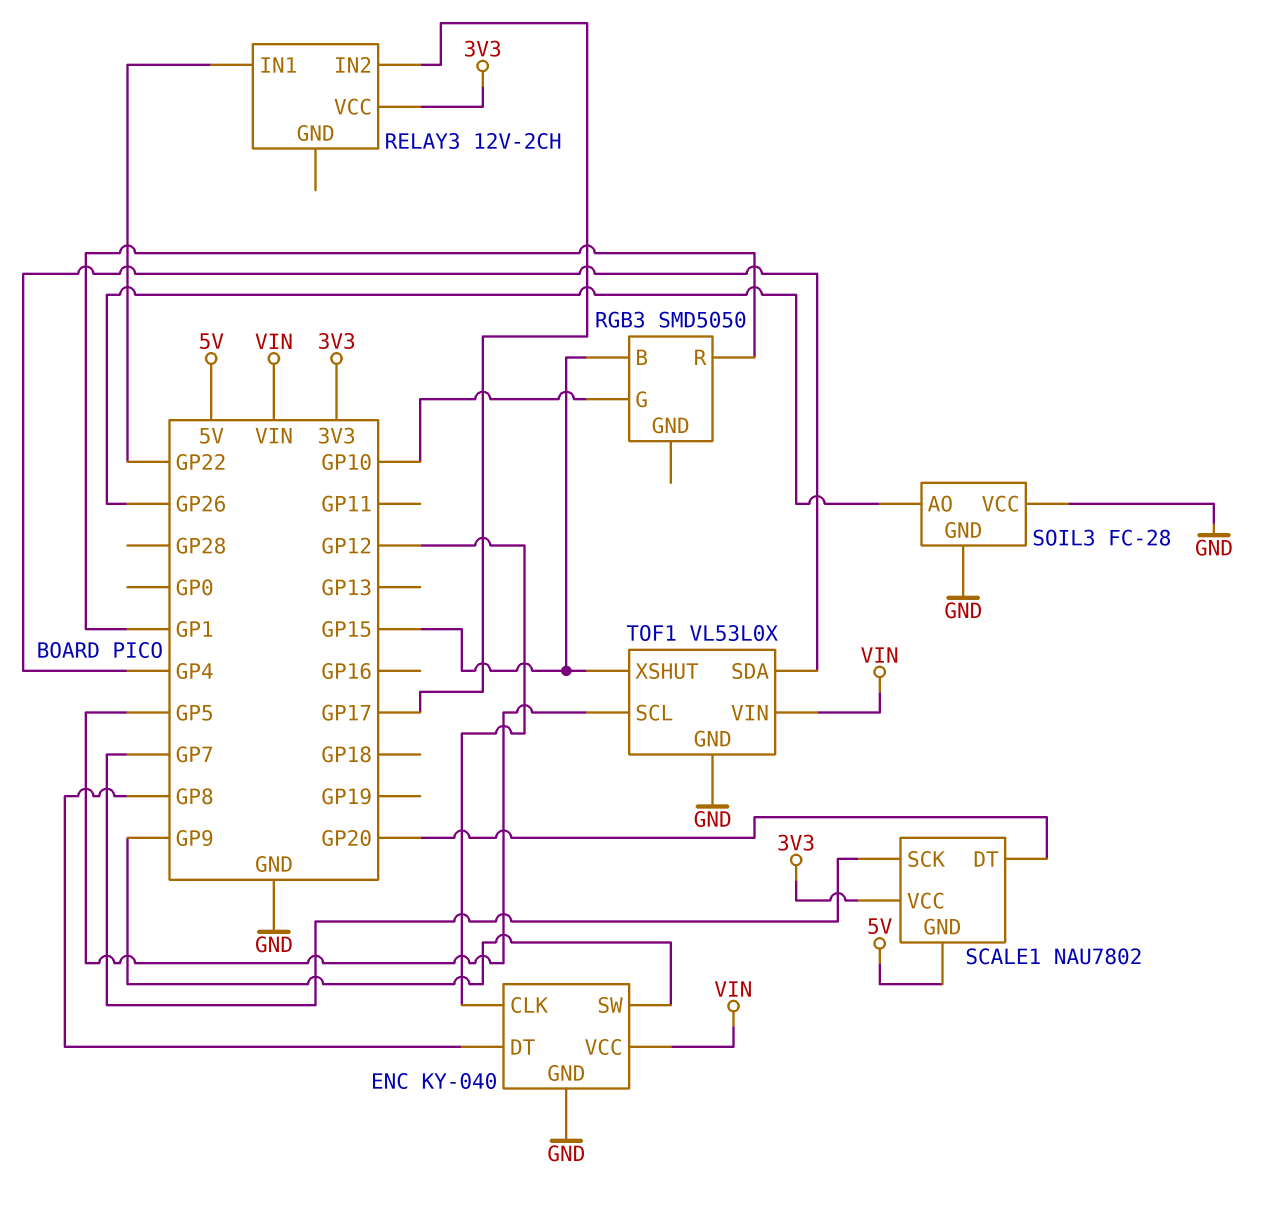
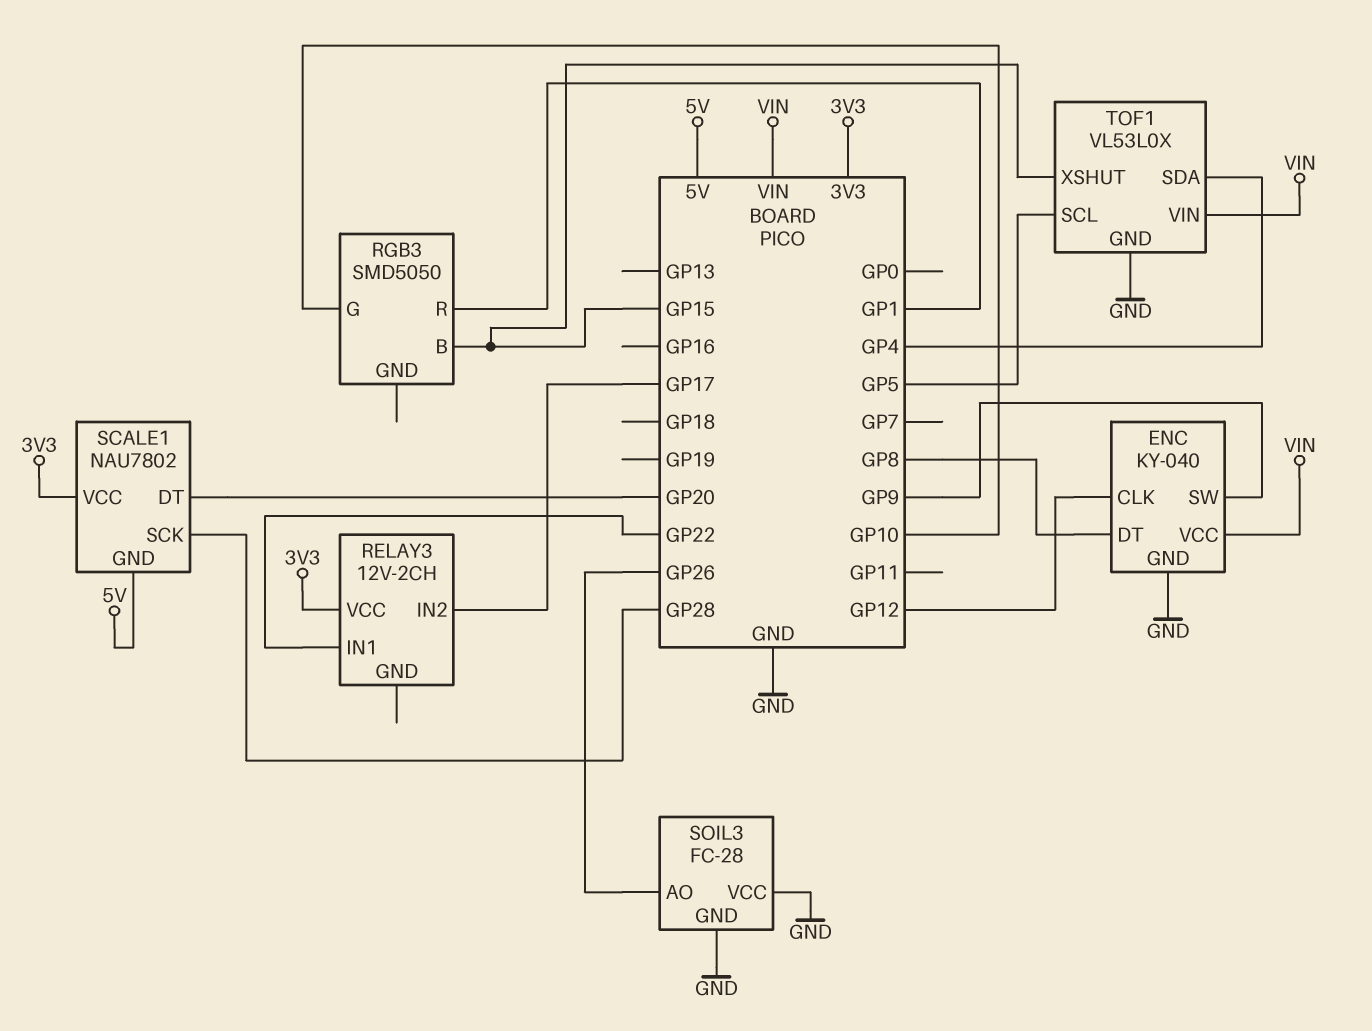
SCALE1 pin SCK: GP7 -> GP28

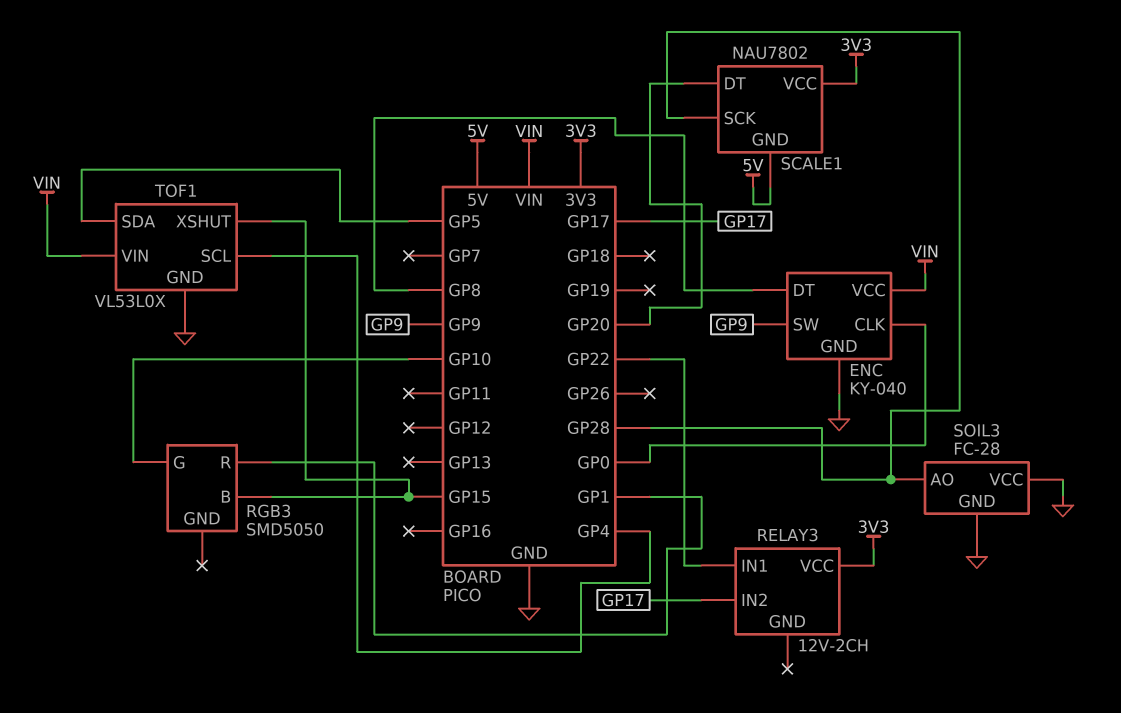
ENC pin CLK: GP12 -> GP0
SOIL3 pin AO: GP26 -> GP28
TOF1 pin SCL: GP5 -> GP4
TOF1 pin SDA: GP4 -> GP5

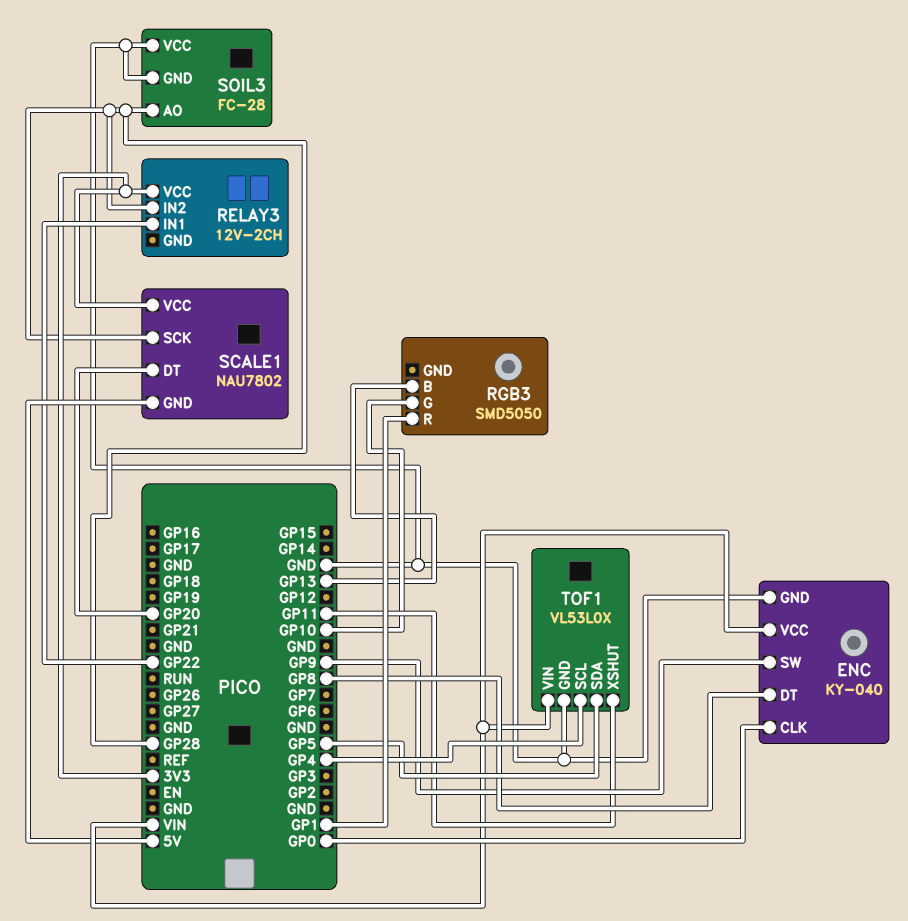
RELAY3 pin IN2: GP17 -> GP28
RGB3 pin B: GP15 -> GP13
TOF1 pin XSHUT: GP15 -> GP11

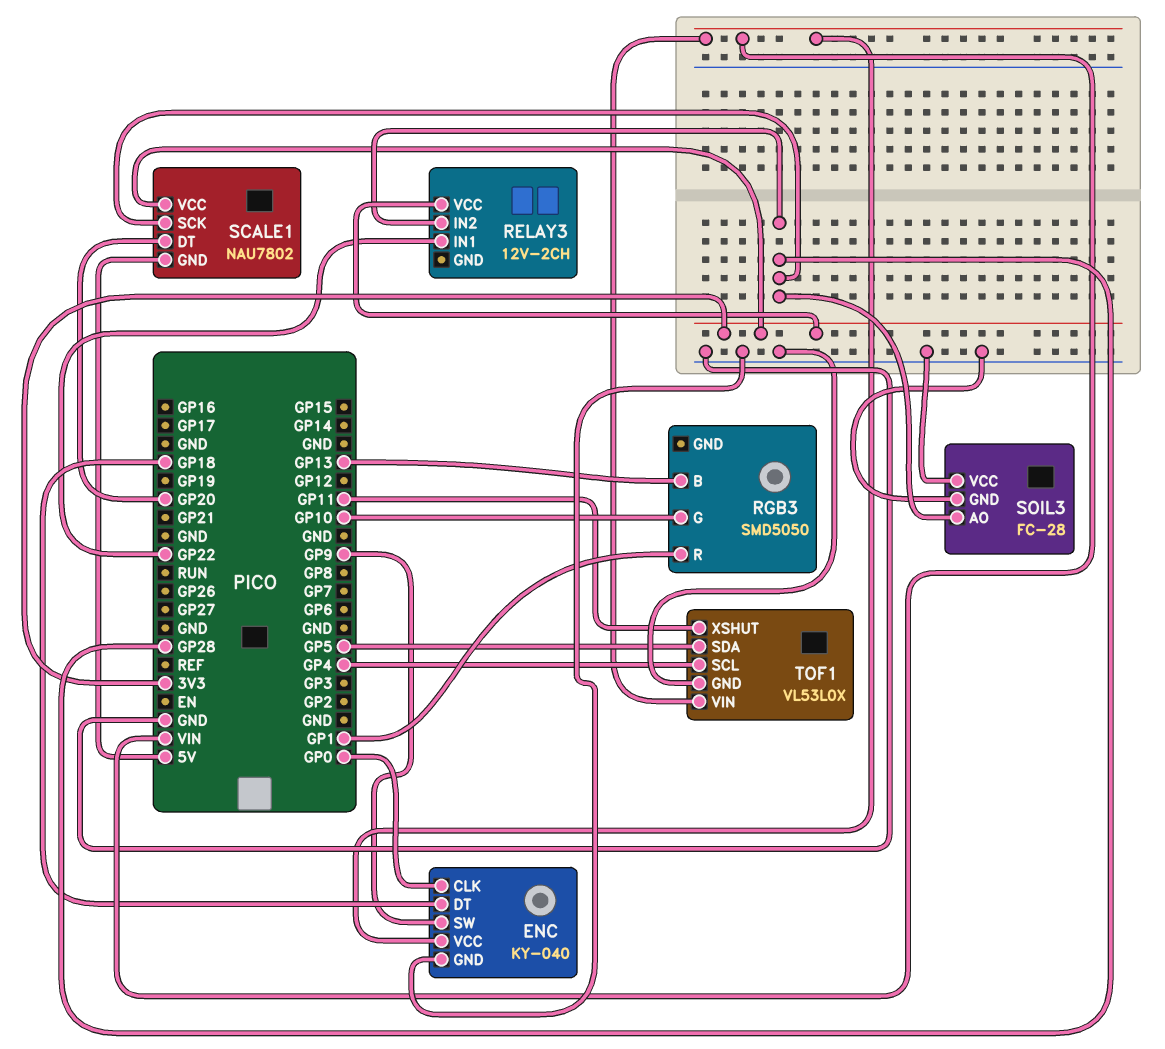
ENC pin DT: GP8 -> GP18

